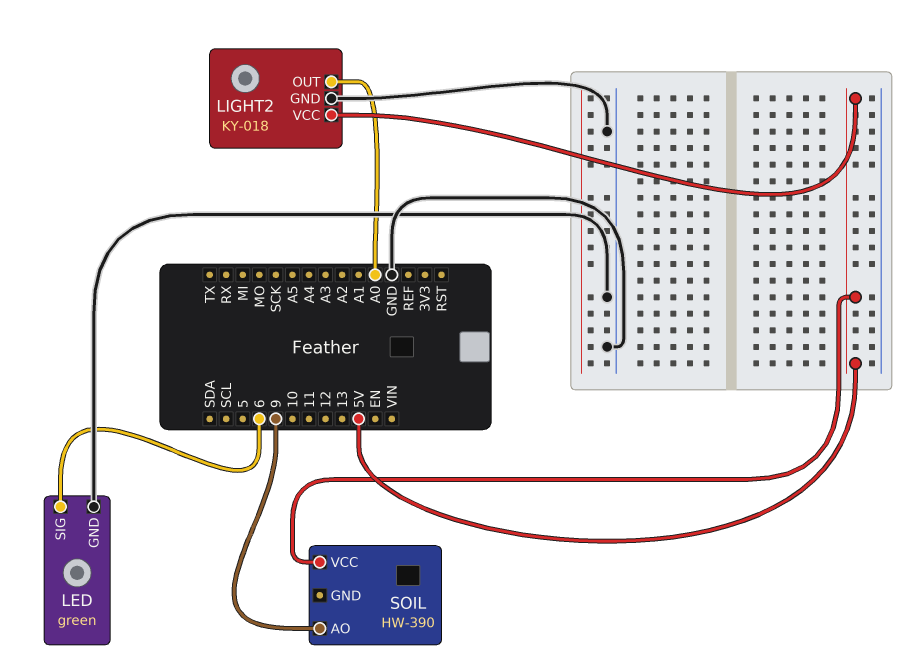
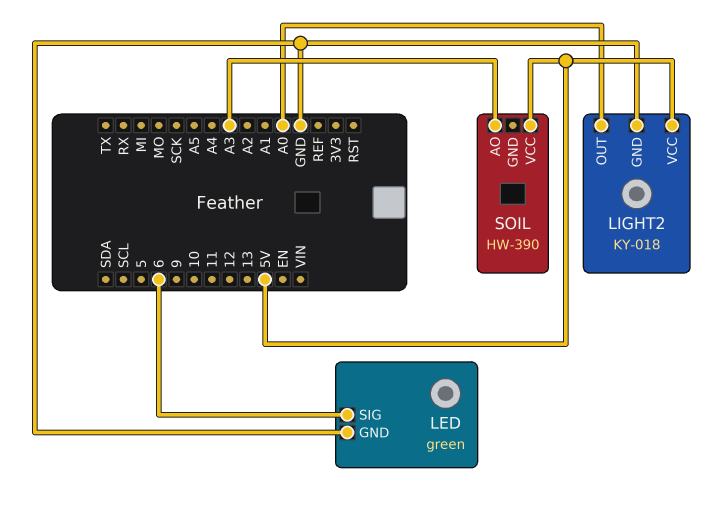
SOIL pin AO: 9 -> A3

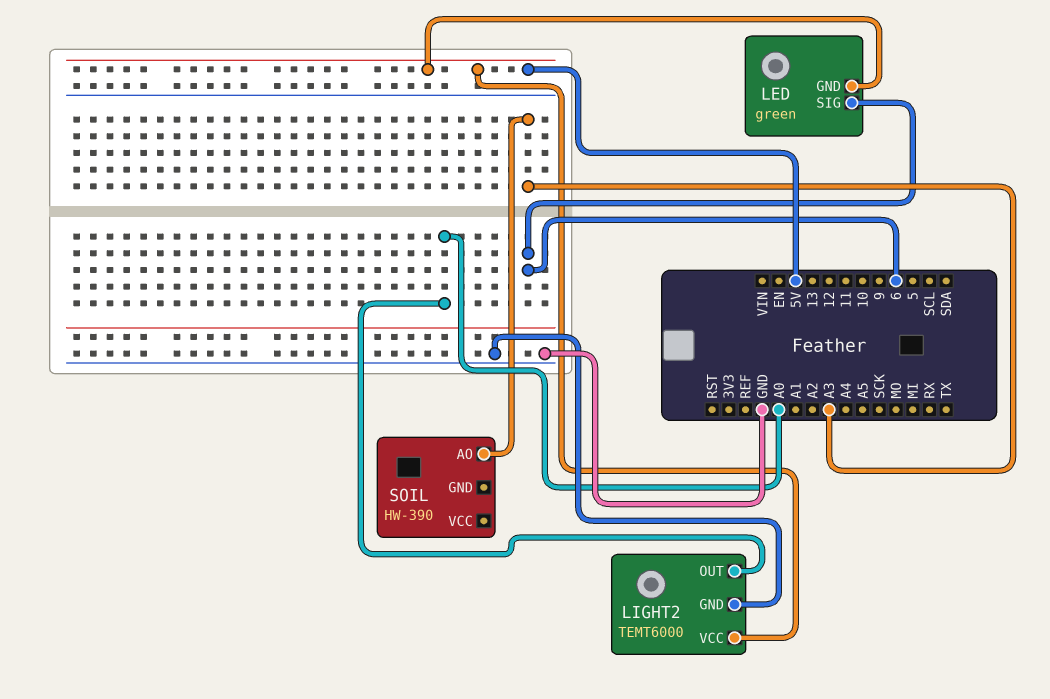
LED pin GND: GND -> 5V
LIGHT2: KY-018 -> TEMT6000
SOIL pin VCC: 5V -> none

